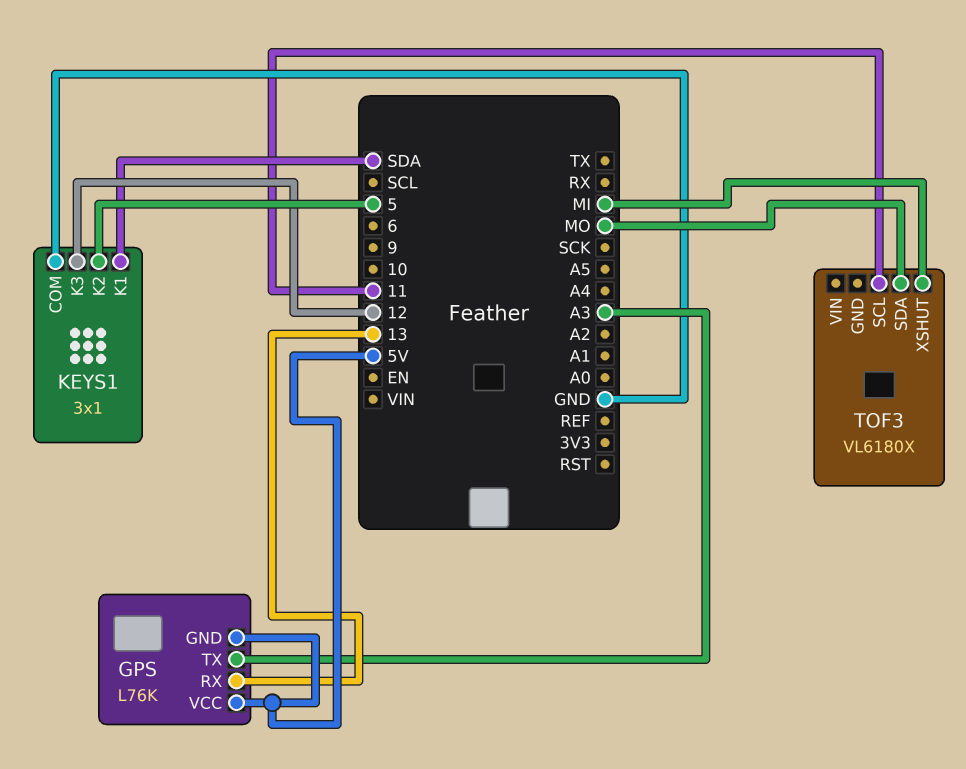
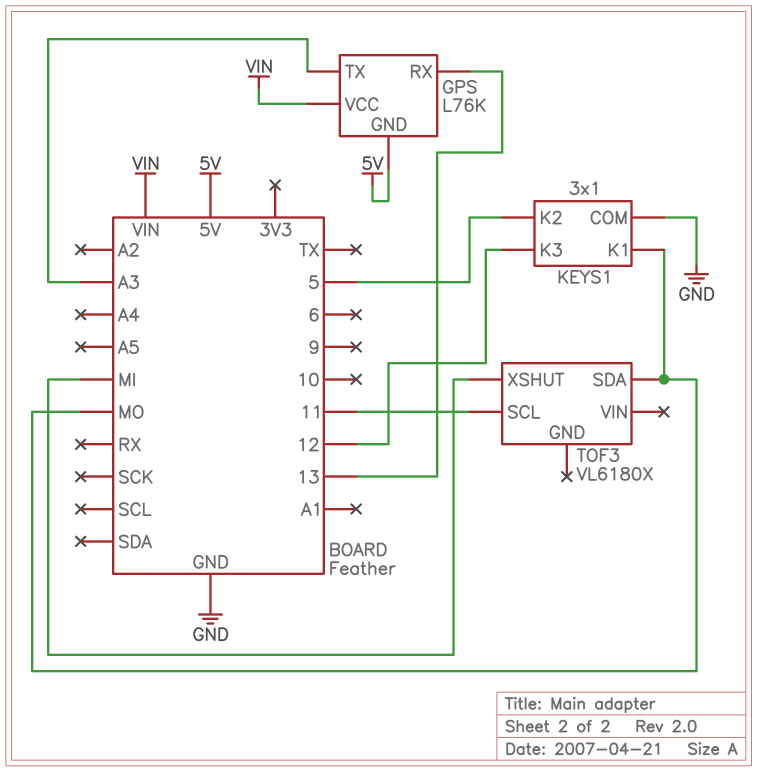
GPS pin VCC: 5V -> VIN
KEYS1 pin K1: SDA -> MO

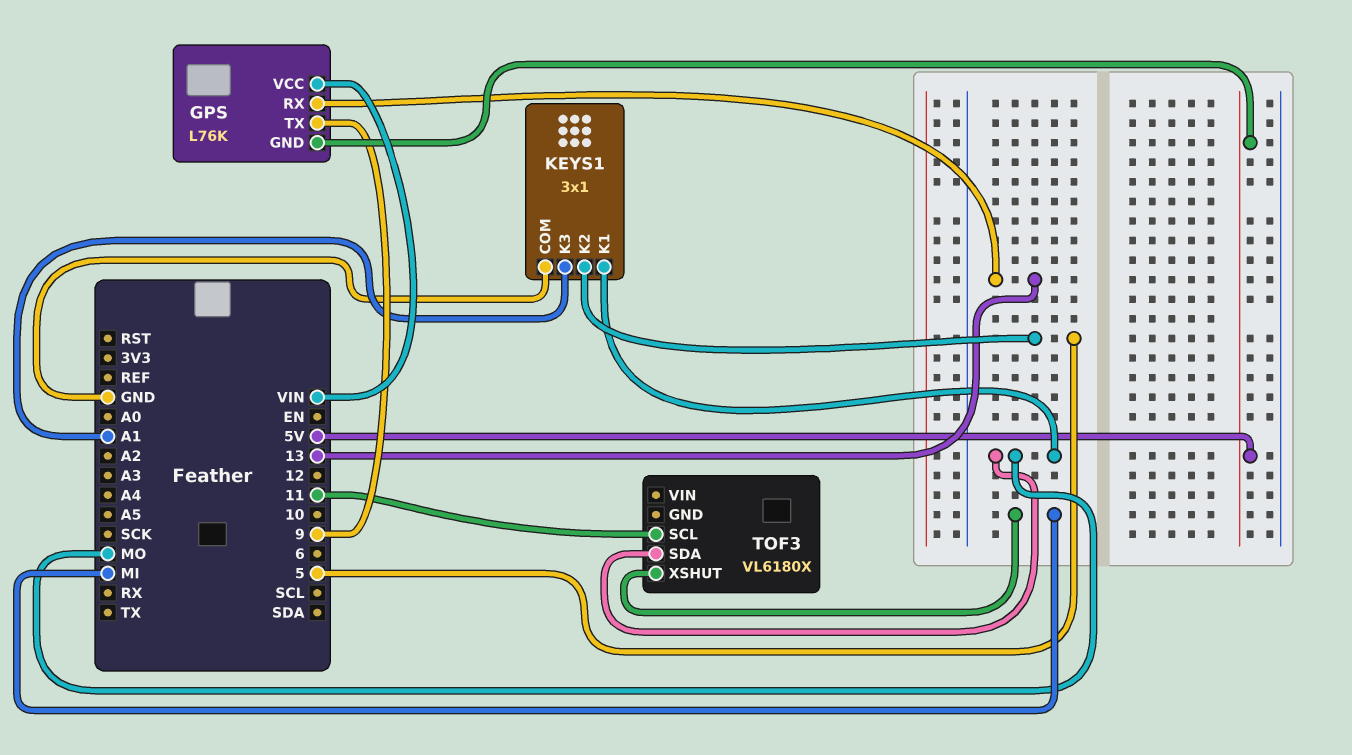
GPS pin TX: A3 -> 9
KEYS1 pin K3: 12 -> A1

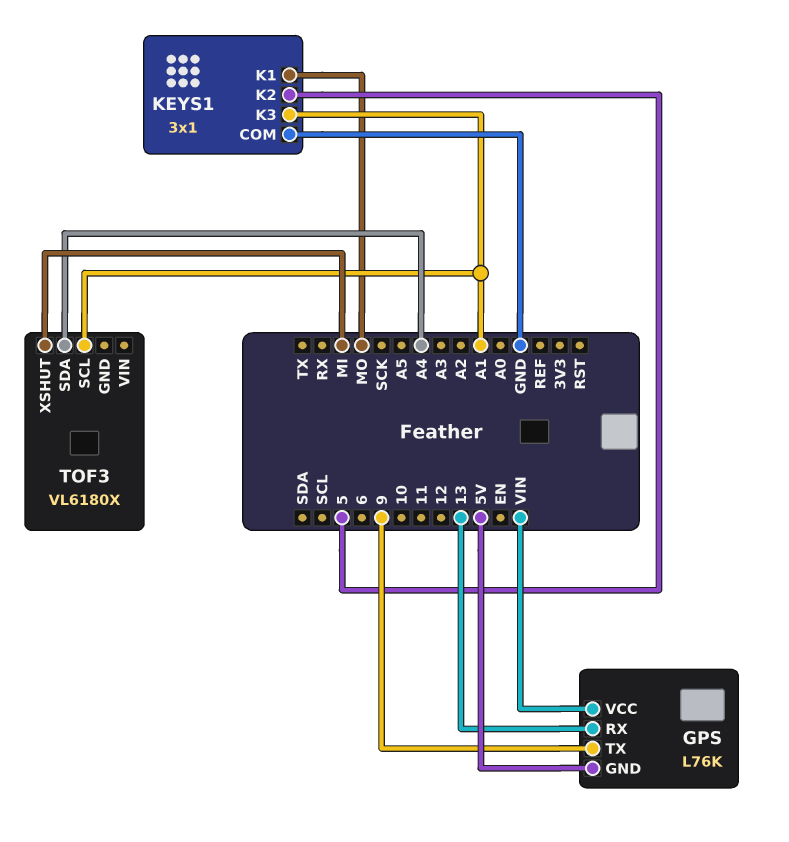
TOF3 pin SCL: 11 -> A1
TOF3 pin SDA: MO -> A4

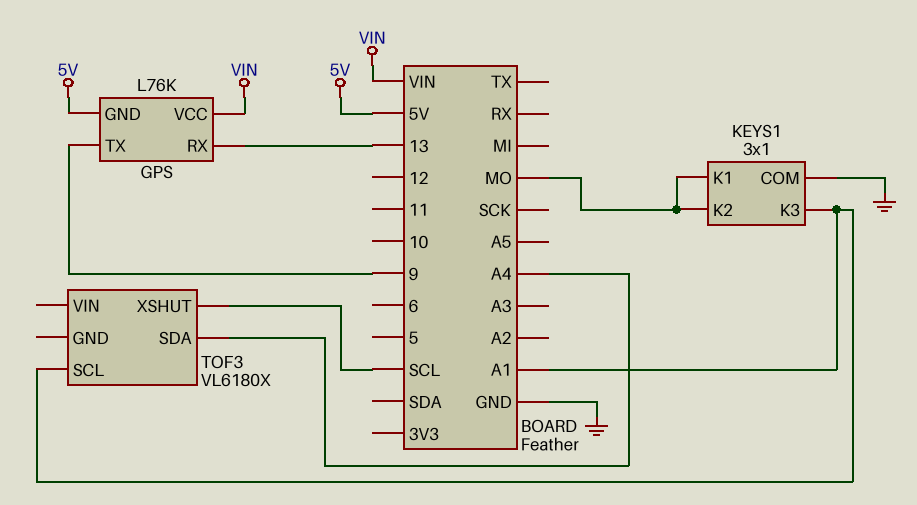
KEYS1 pin K2: 5 -> MO
TOF3 pin XSHUT: MI -> SCL

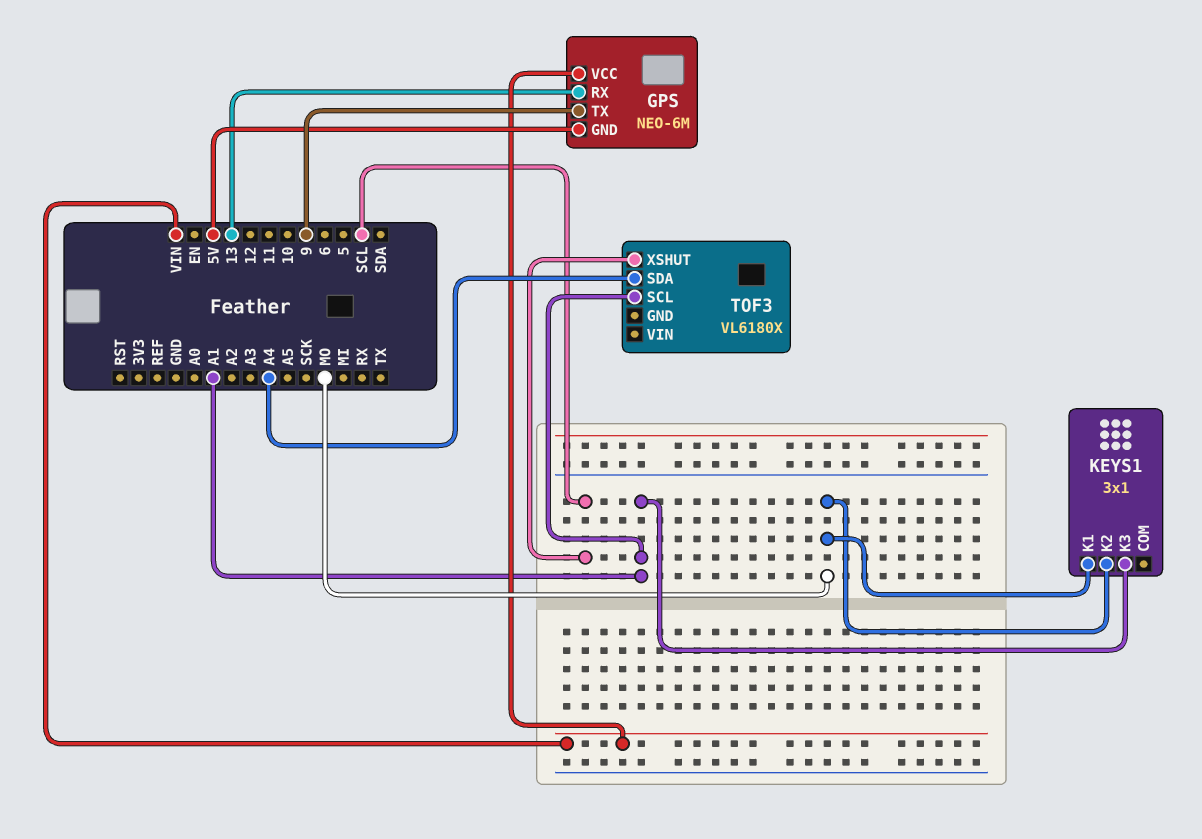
GPS: L76K -> NEO-6M
KEYS1 pin COM: GND -> none

